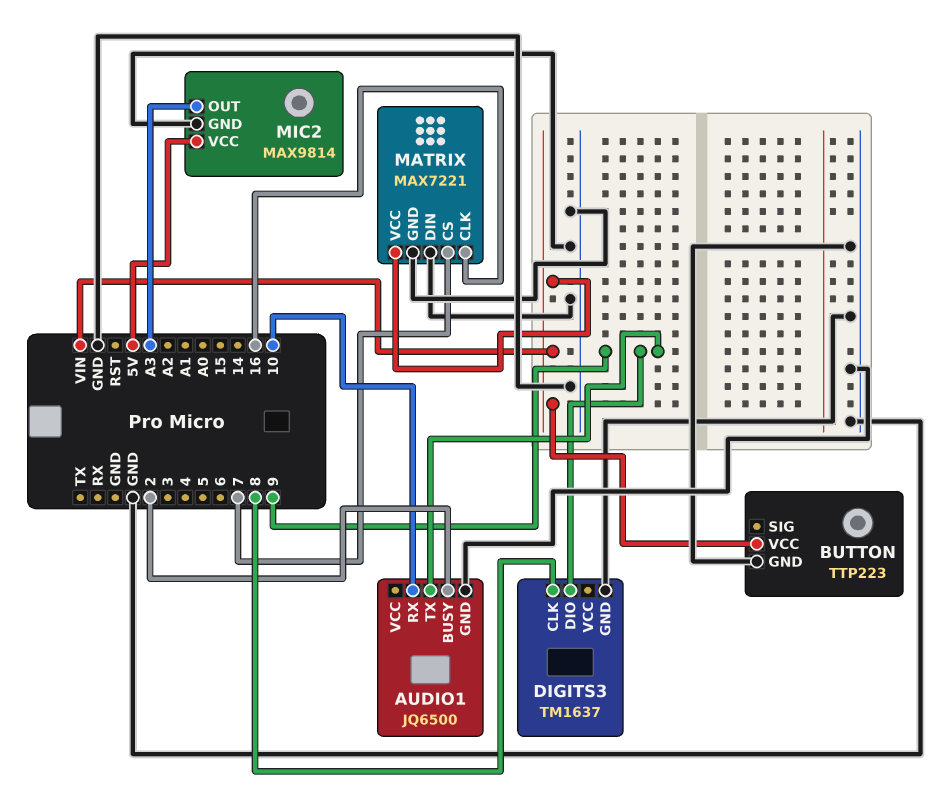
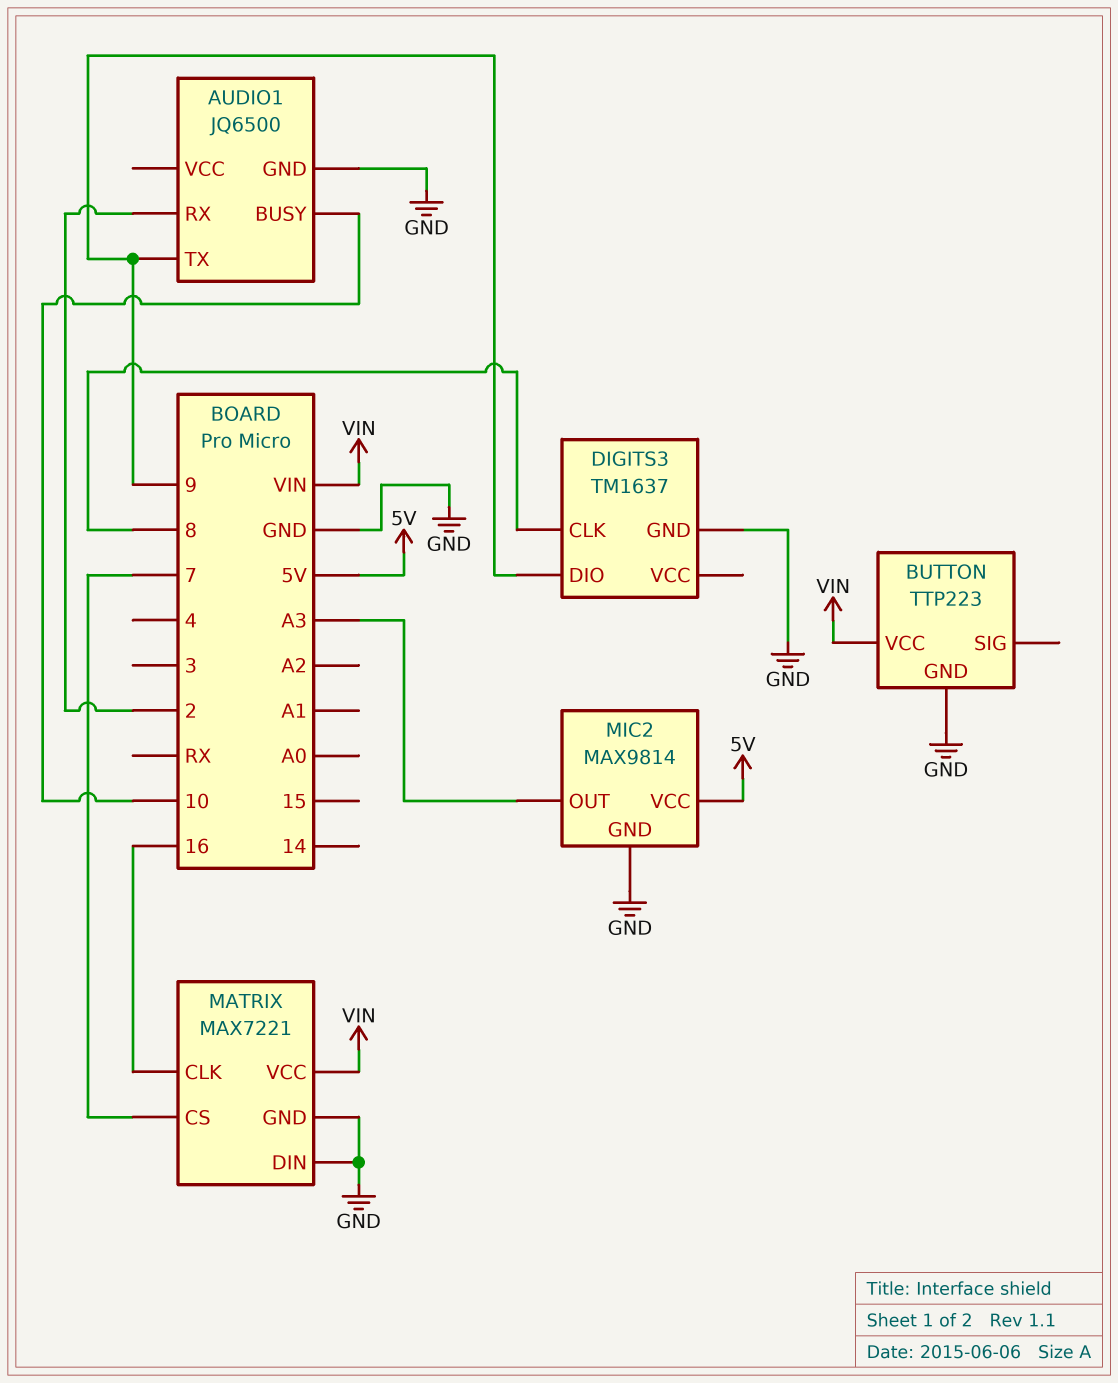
AUDIO1 pin BUSY: 2 -> 10
AUDIO1 pin RX: 10 -> 2

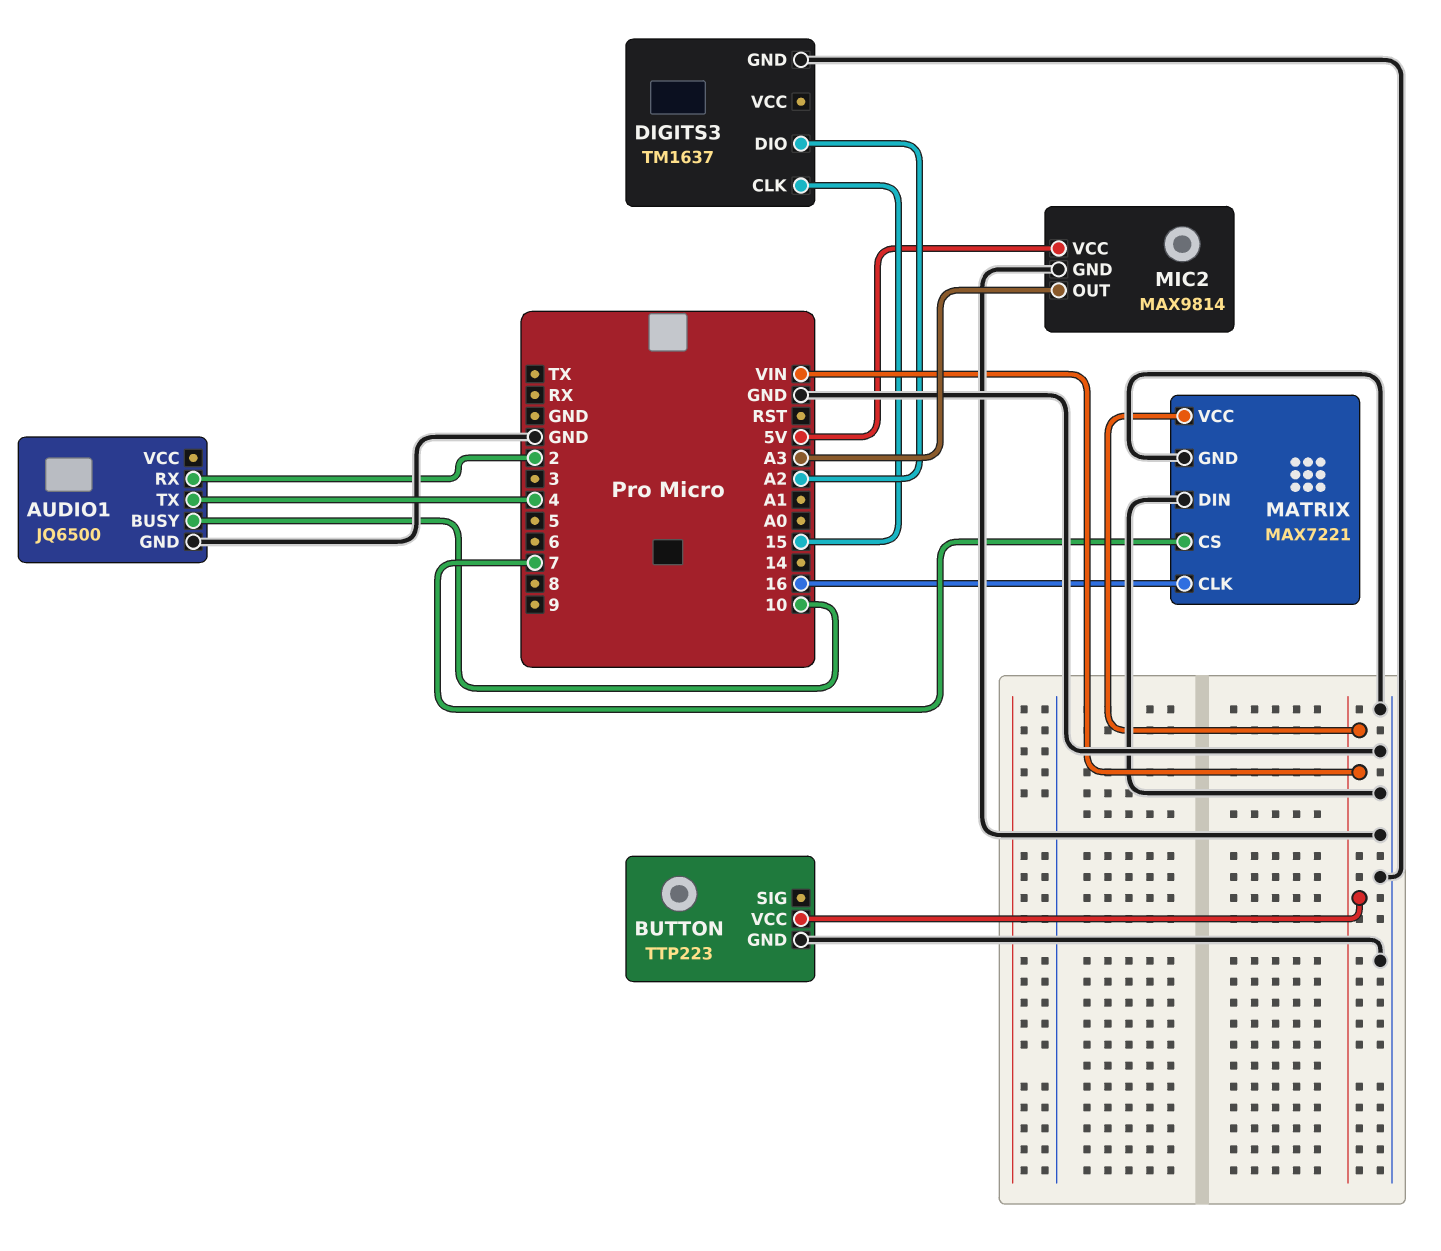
AUDIO1 pin TX: 9 -> 4
DIGITS3 pin CLK: 8 -> 15
DIGITS3 pin DIO: 9 -> A2

